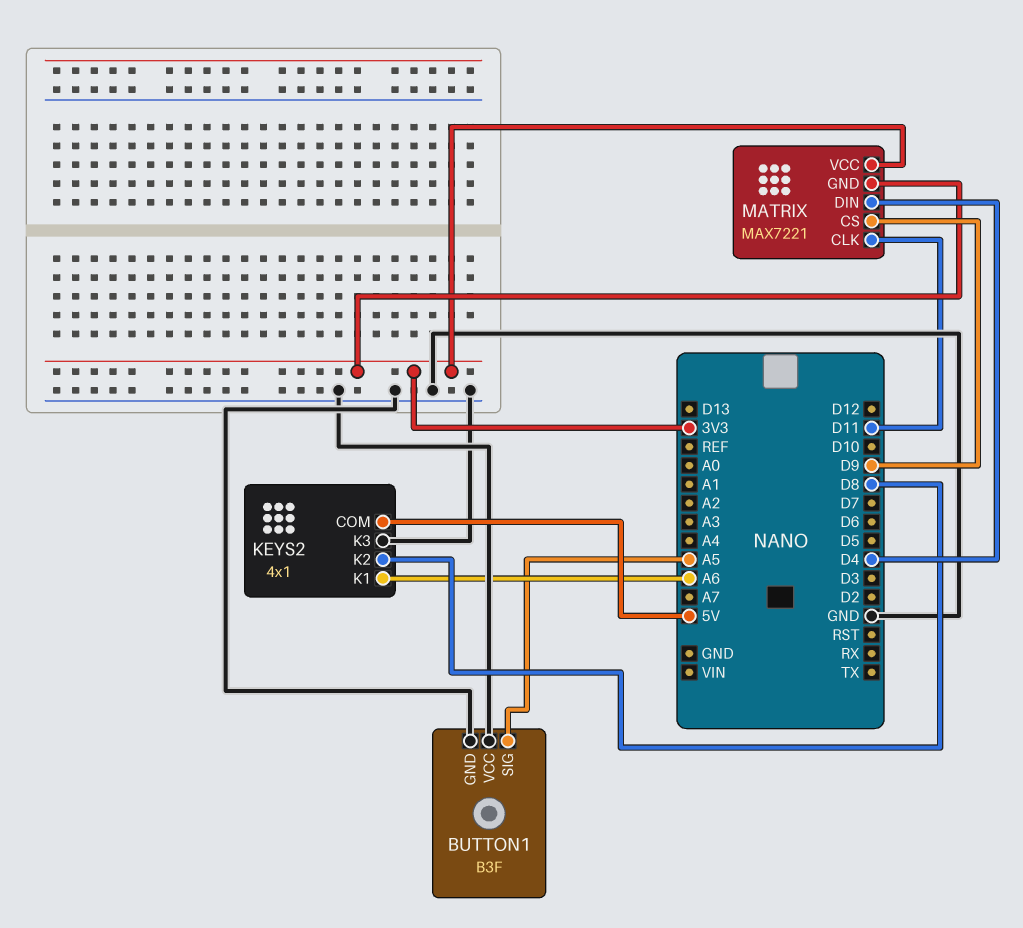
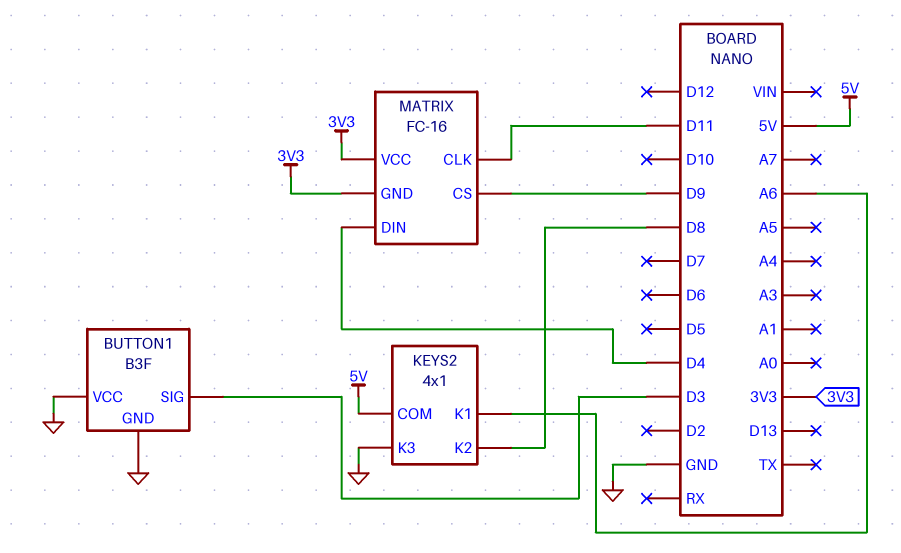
BUTTON1 pin SIG: A5 -> D3
MATRIX: MAX7221 -> FC-16

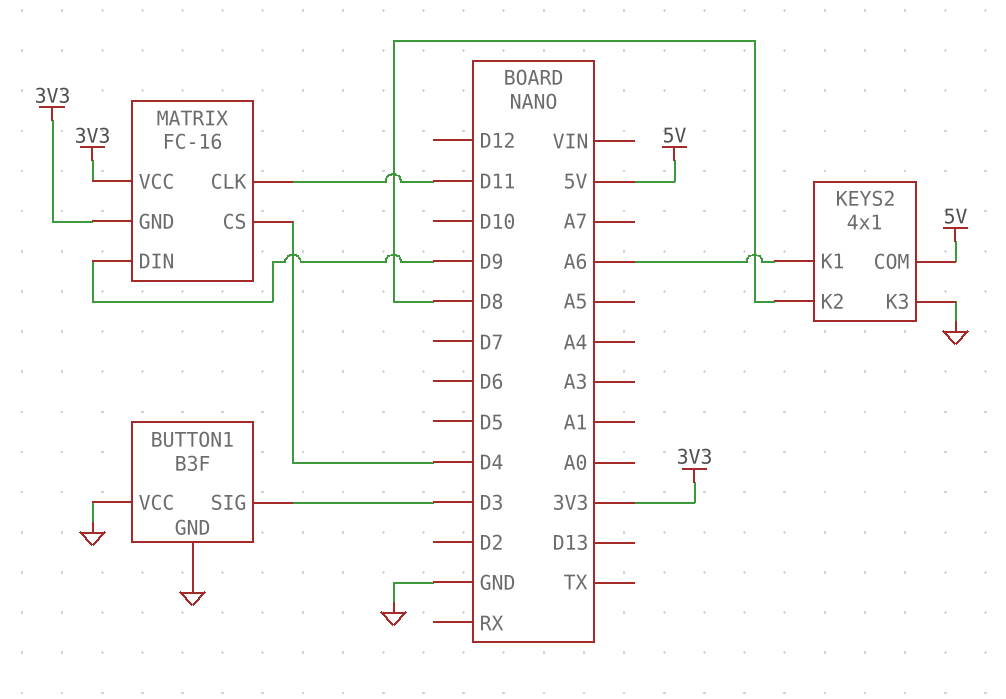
MATRIX pin CS: D9 -> D4
MATRIX pin DIN: D4 -> D9

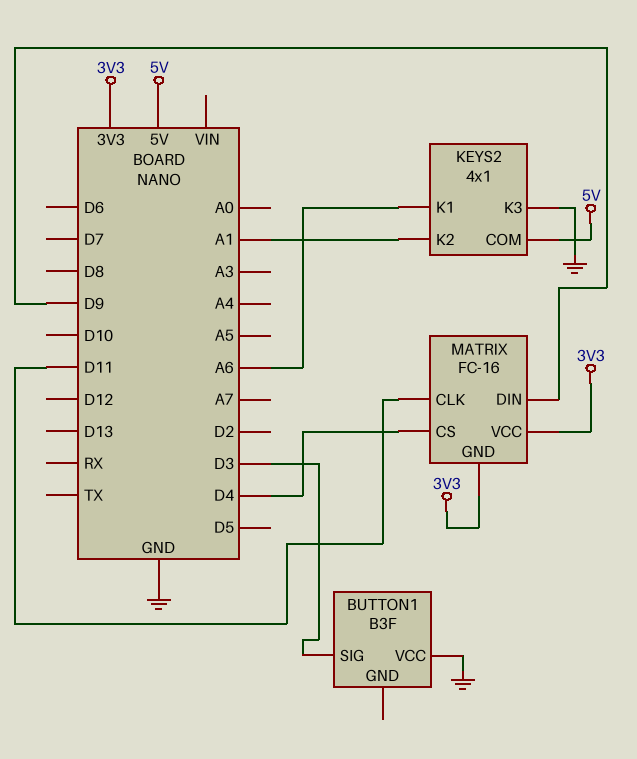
BUTTON1 pin GND: GND -> none
KEYS2 pin K2: D8 -> A1

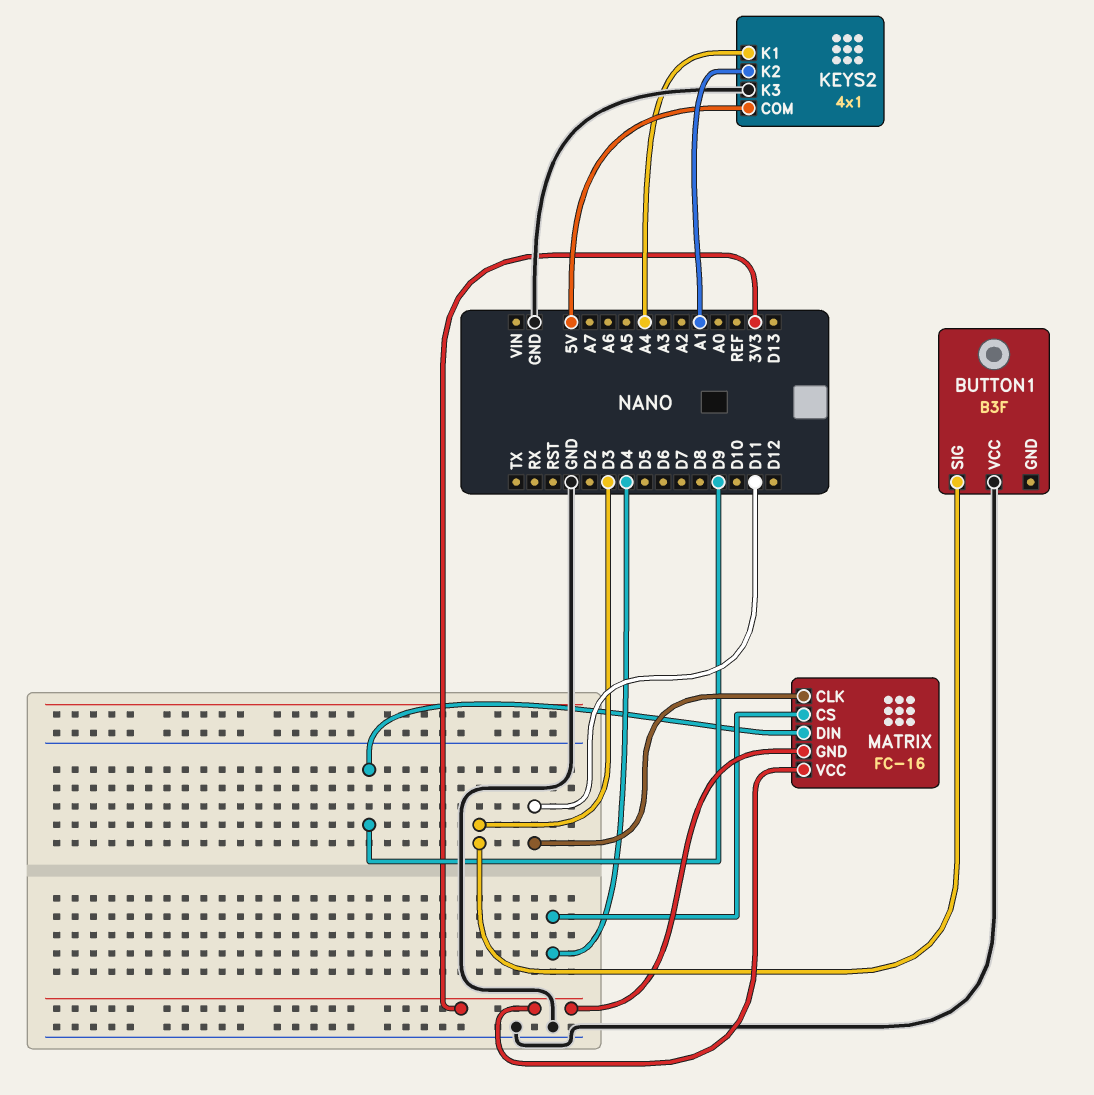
KEYS2 pin K1: A6 -> A4

